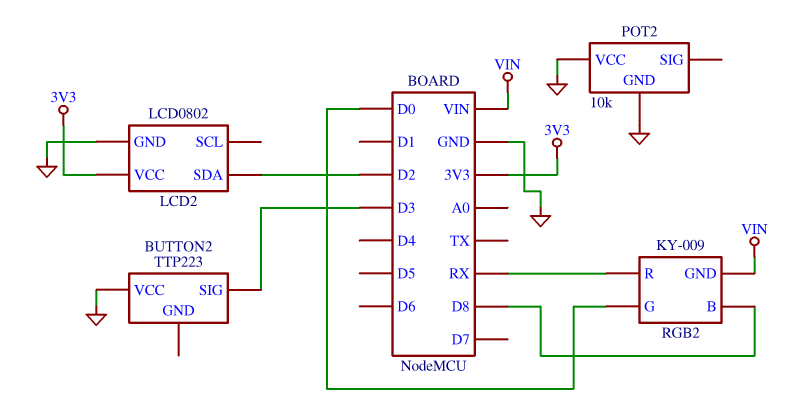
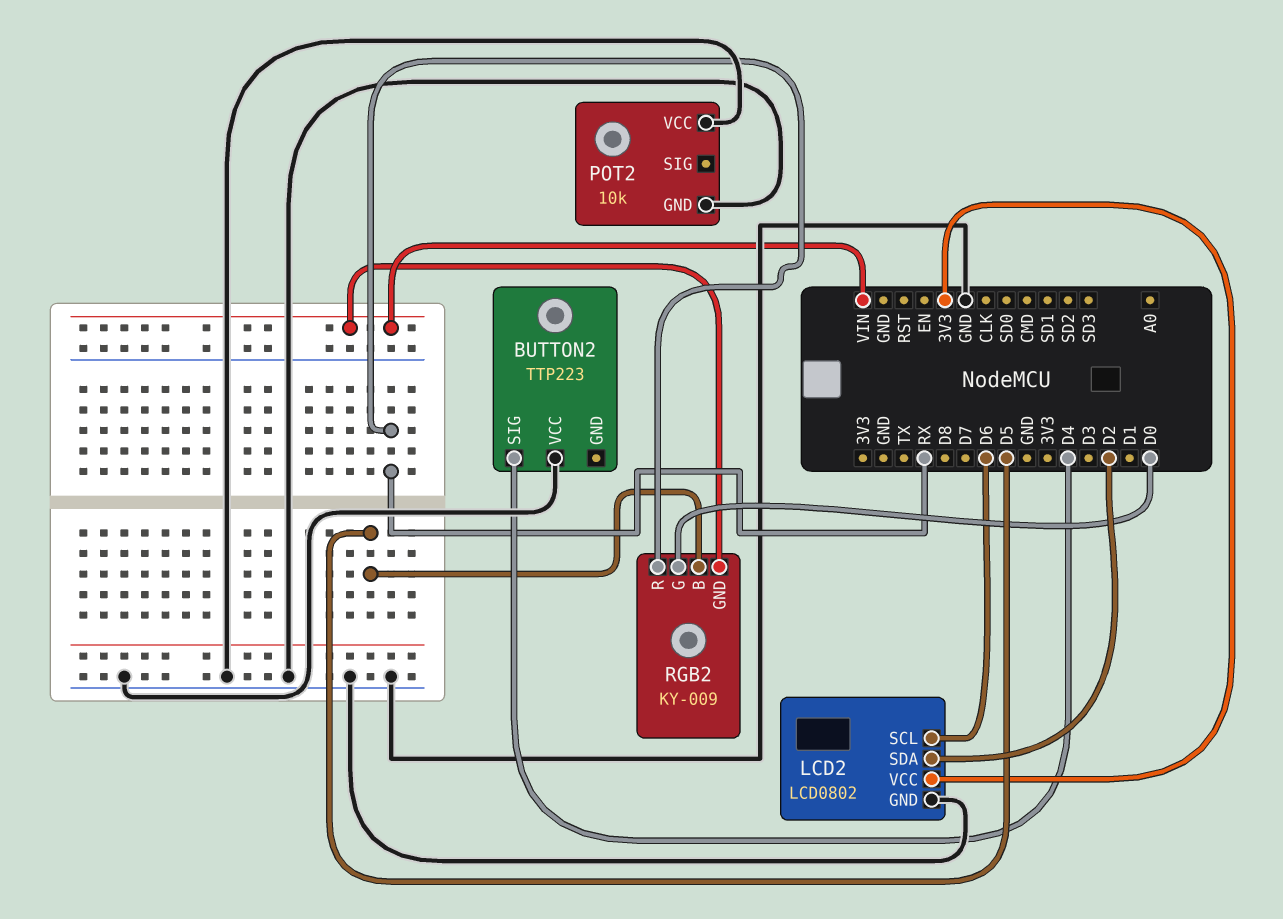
BUTTON2 pin SIG: D3 -> D4
LCD2 pin SCL: none -> D6
RGB2 pin B: D8 -> D5

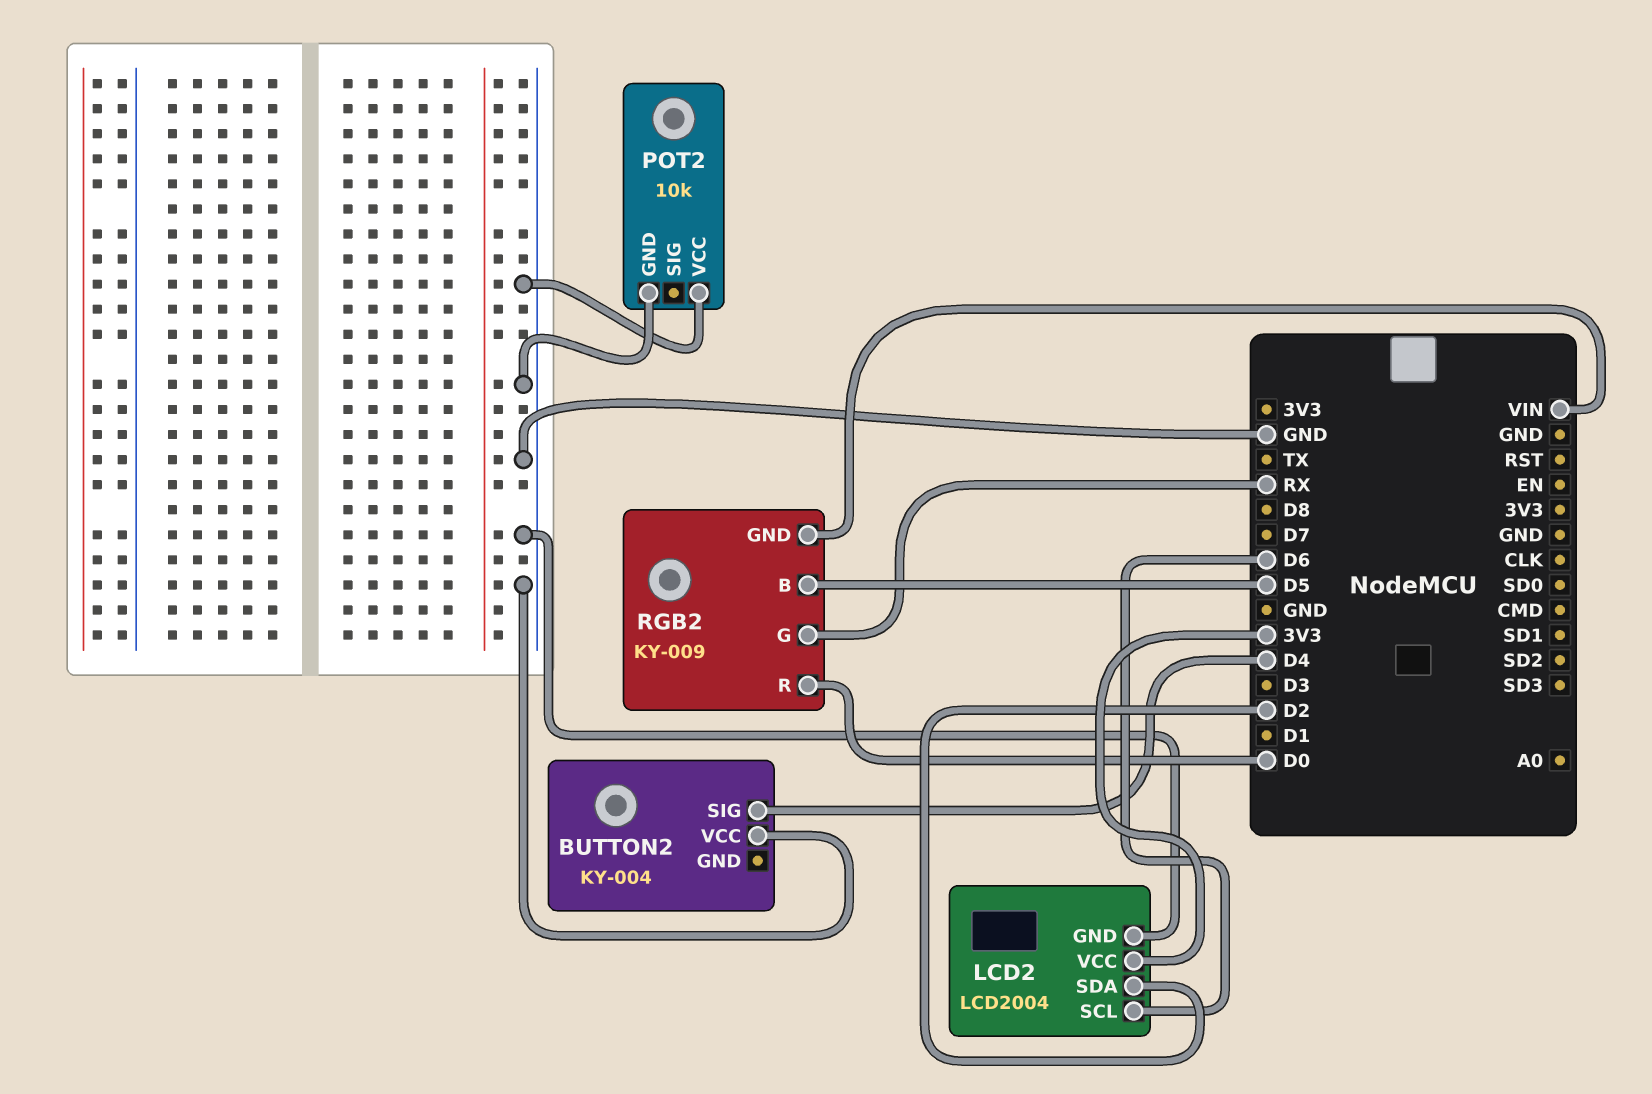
BUTTON2: TTP223 -> KY-004
LCD2: LCD0802 -> LCD2004
RGB2 pin G: D0 -> RX
RGB2 pin R: RX -> D0

